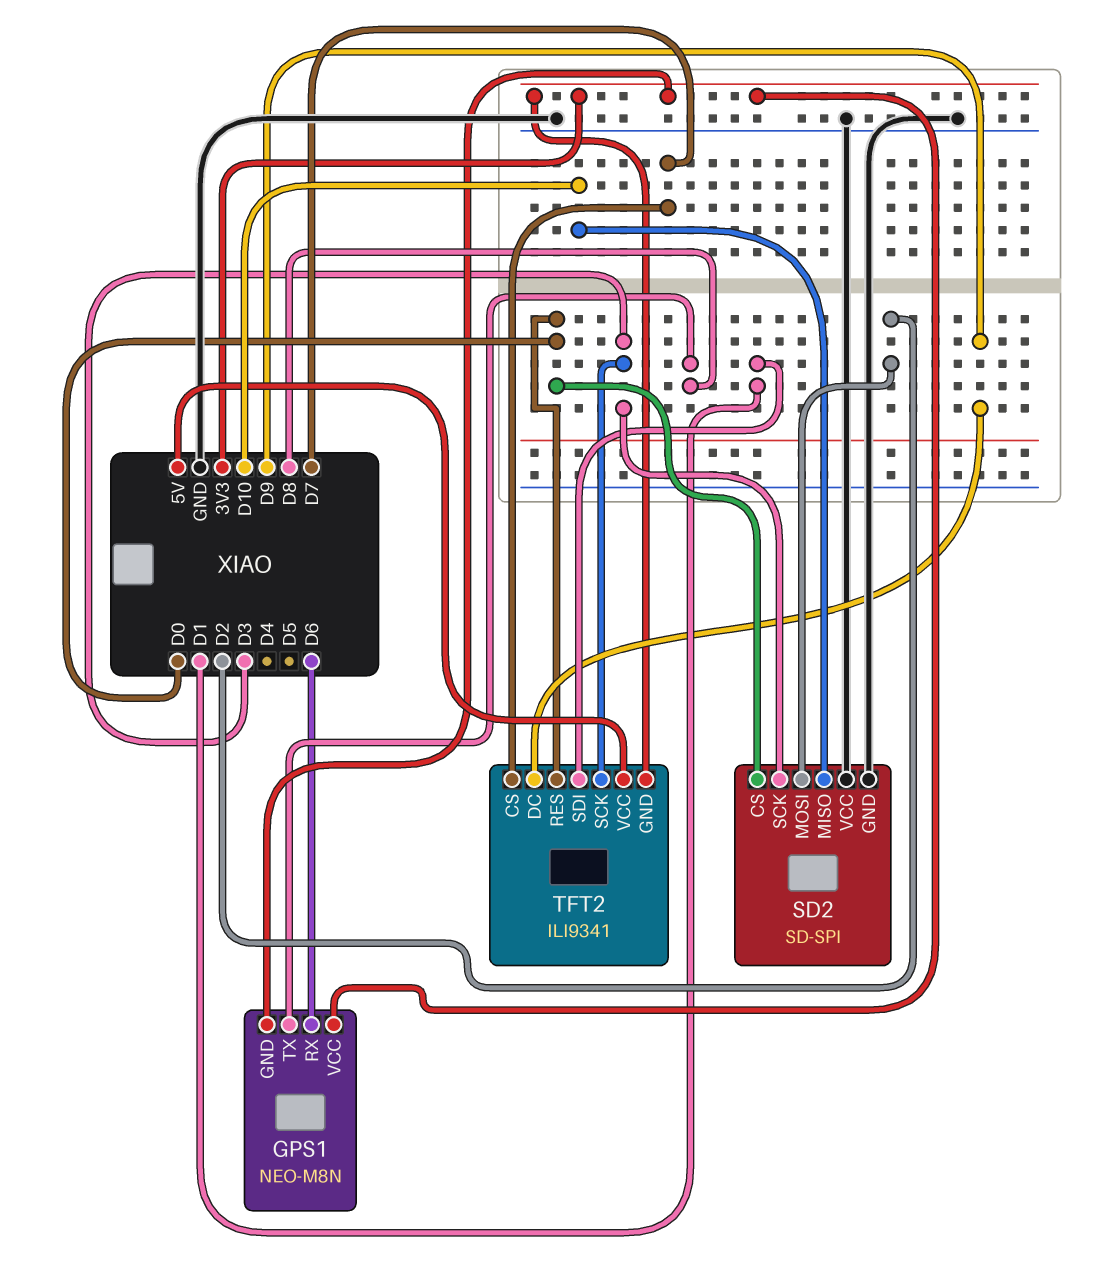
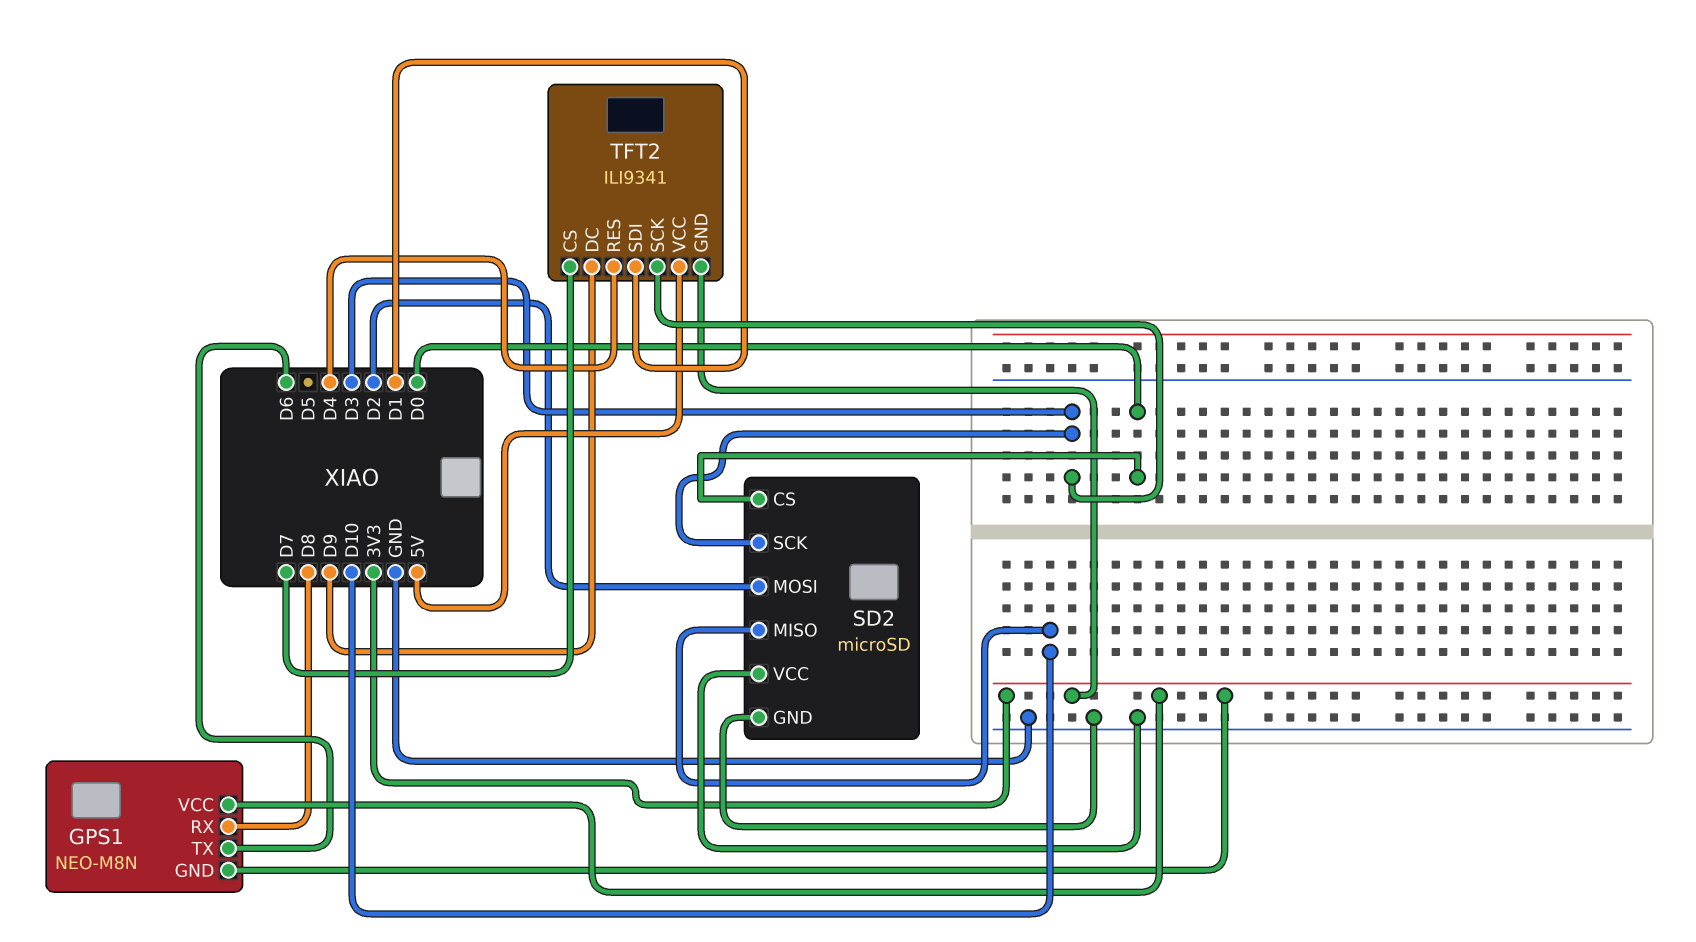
GPS1 pin RX: D6 -> D8
GPS1 pin TX: D8 -> D6
SD2: SD-SPI -> microSD
TFT2 pin RES: D0 -> D4

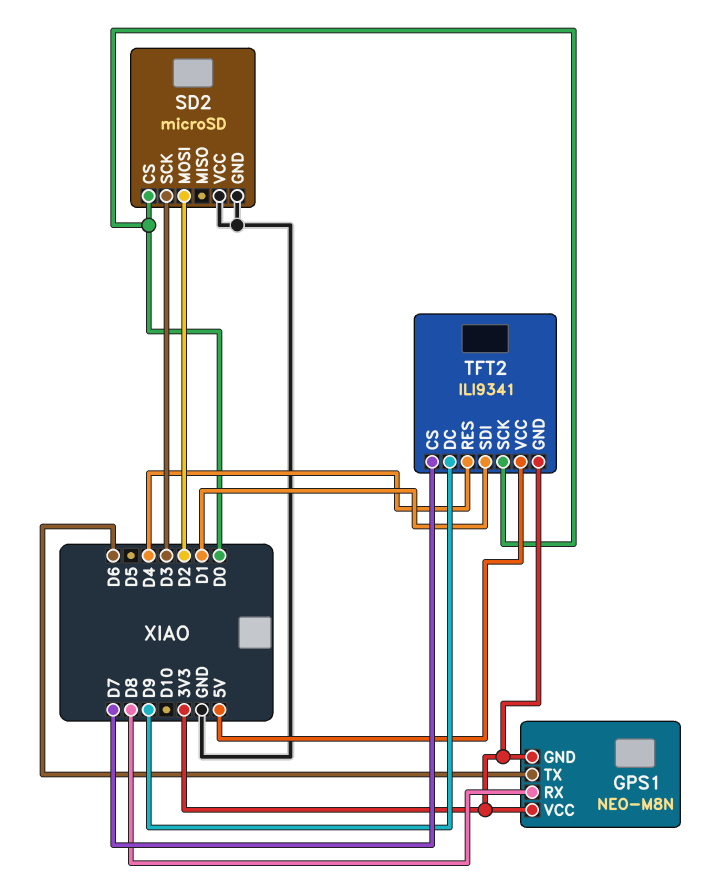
SD2 pin MISO: D10 -> none
TFT2 pin SCK: D3 -> D0

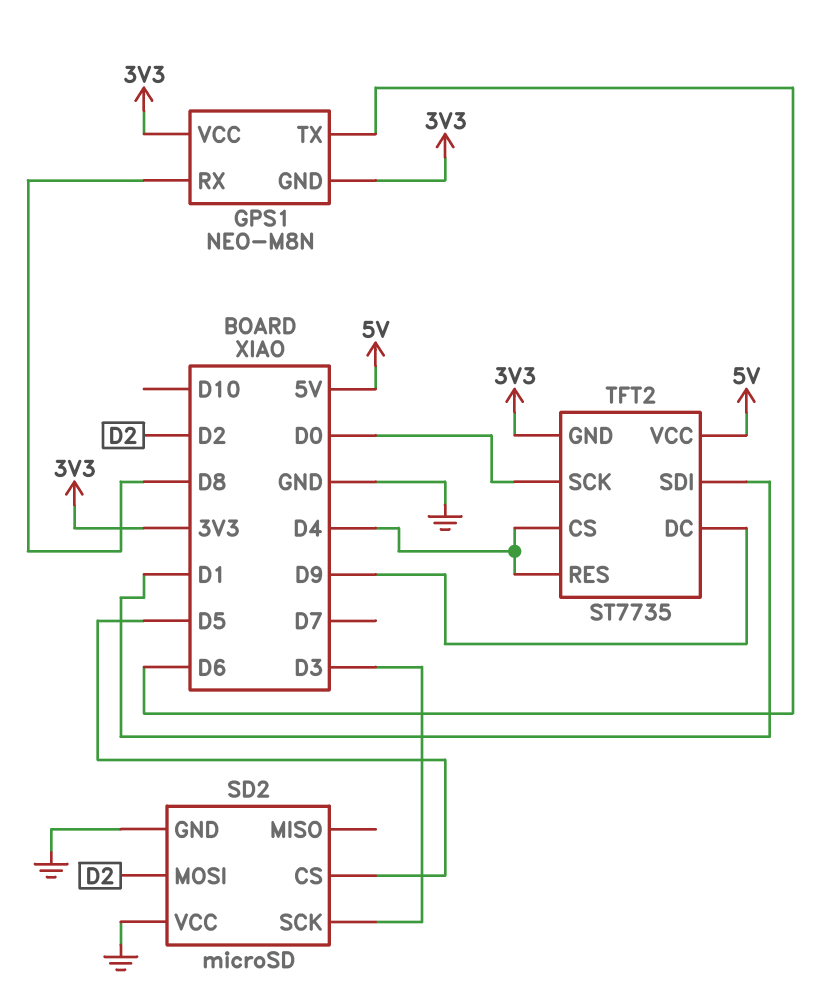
SD2 pin CS: D0 -> D5
TFT2: ILI9341 -> ST7735
TFT2 pin CS: D7 -> D4

